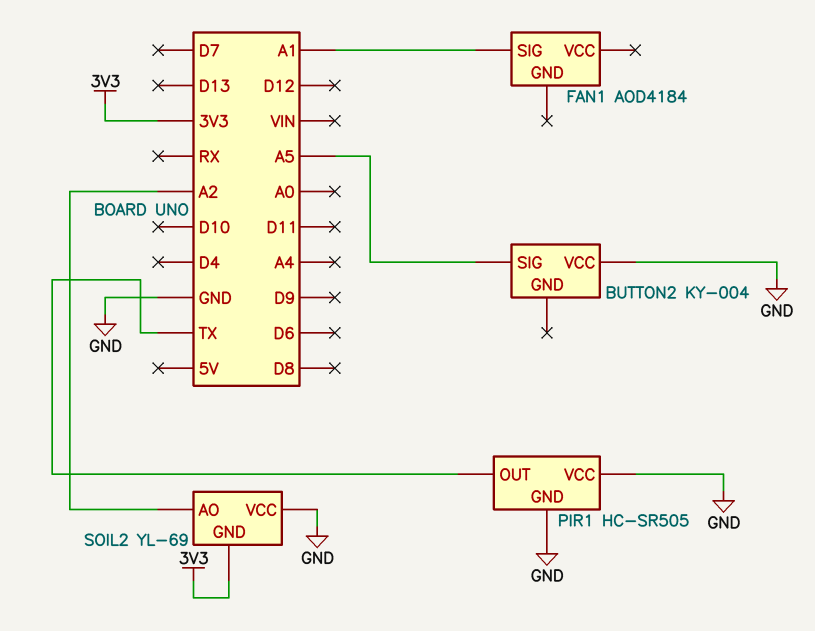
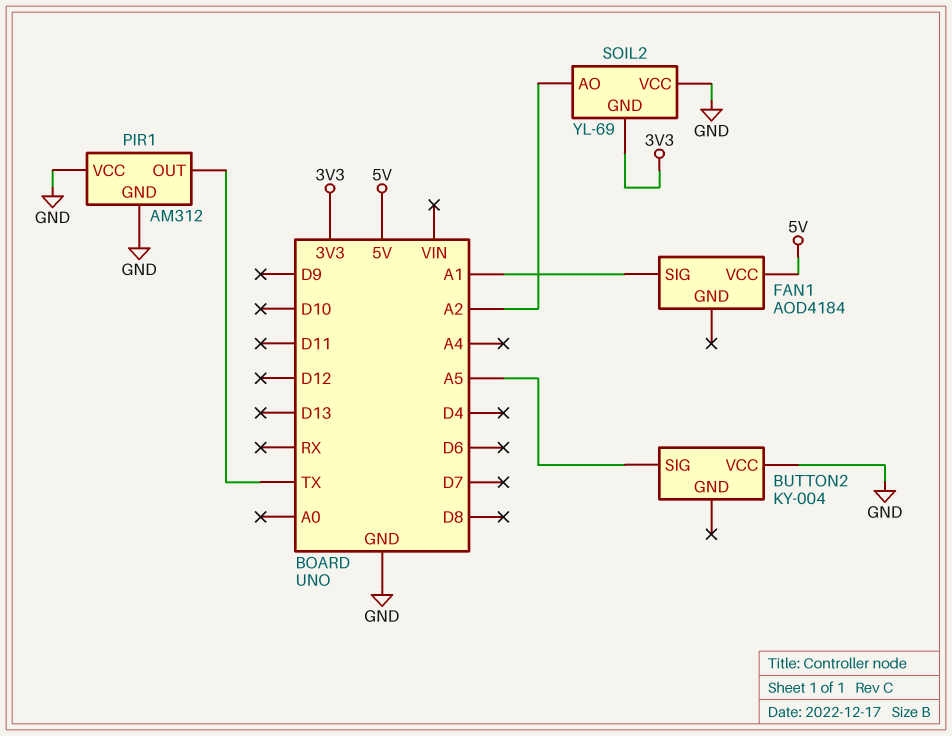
FAN1 pin VCC: none -> 5V
PIR1: HC-SR505 -> AM312

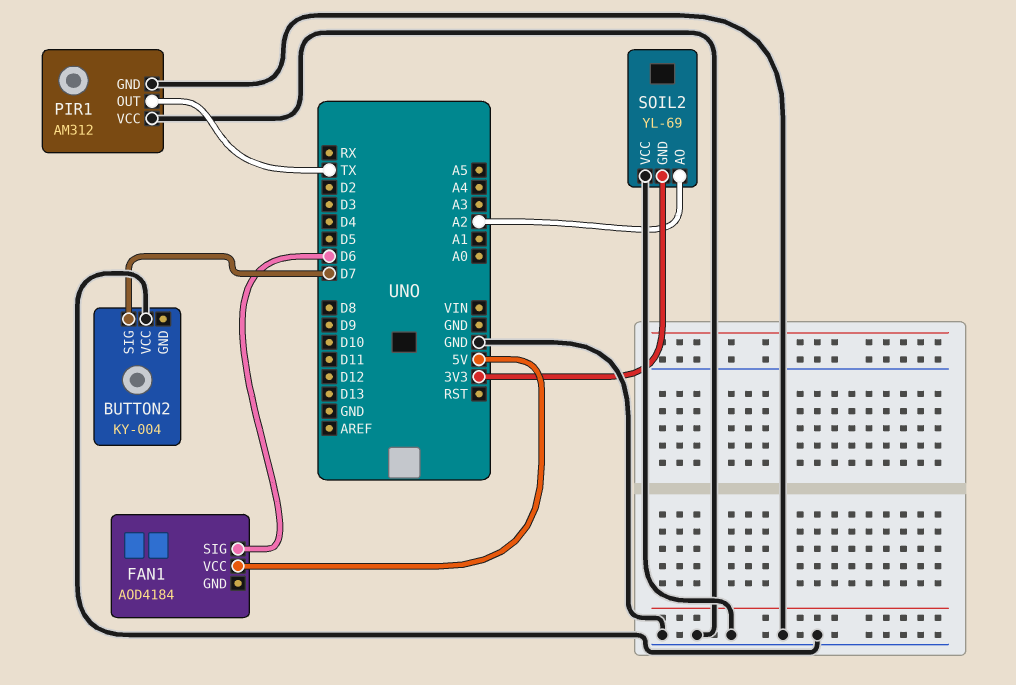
BUTTON2 pin SIG: A5 -> D7
FAN1 pin SIG: A1 -> D6

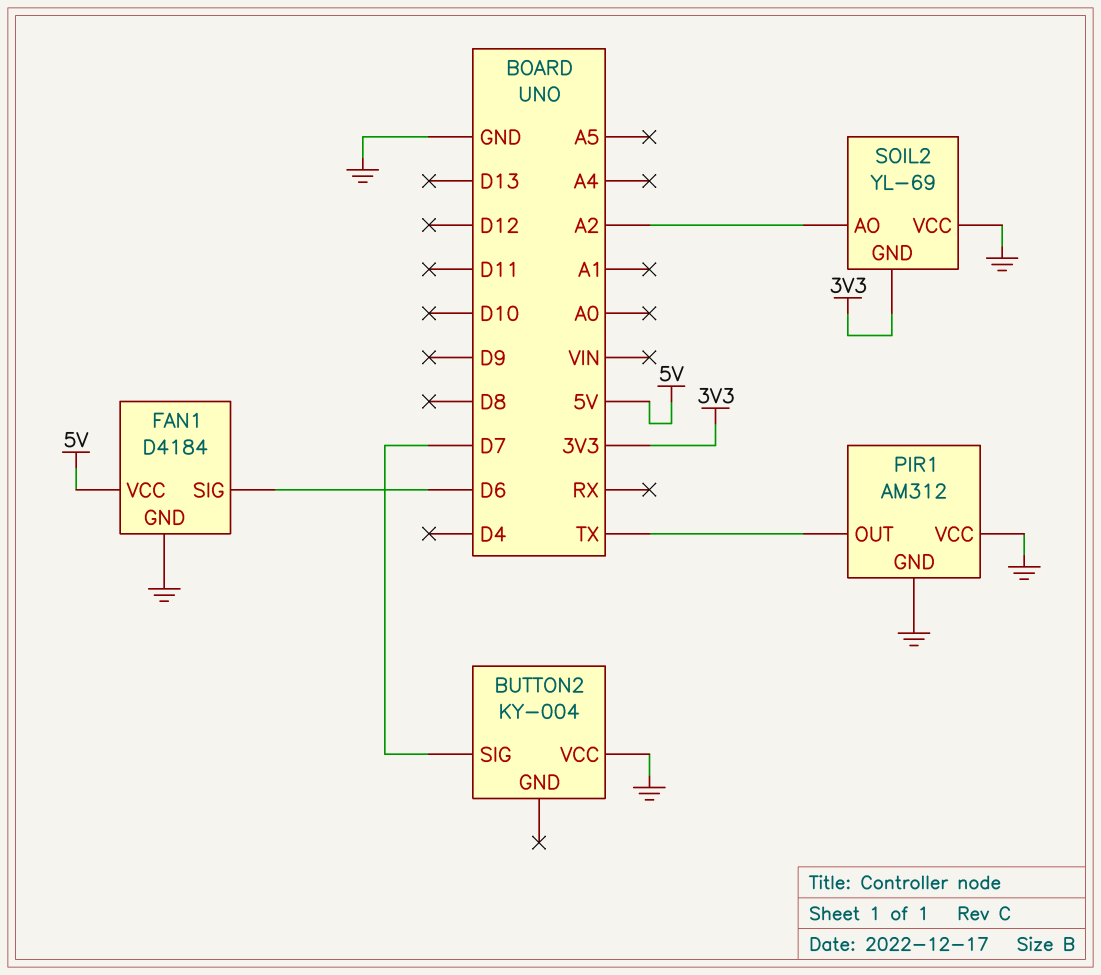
FAN1: AOD4184 -> D4184
FAN1 pin GND: none -> GND

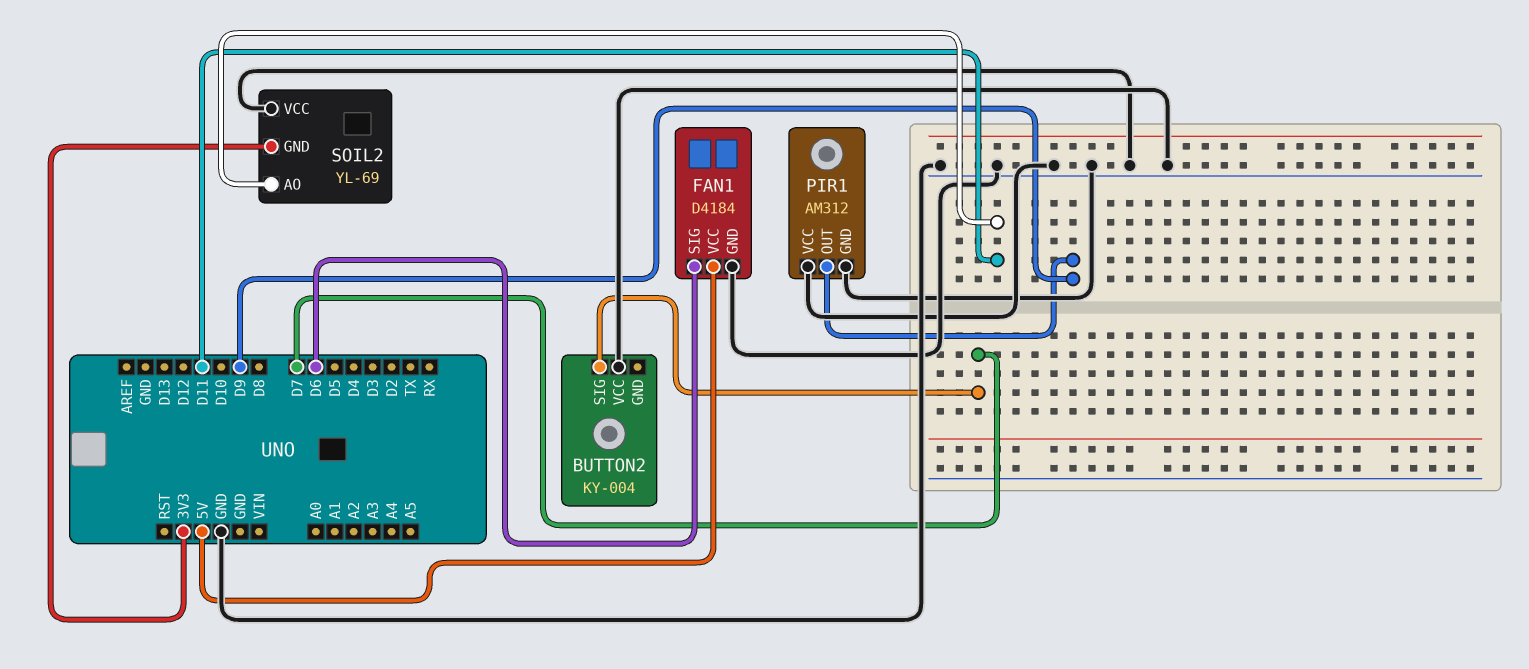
PIR1 pin OUT: TX -> D9
SOIL2 pin AO: A2 -> D11

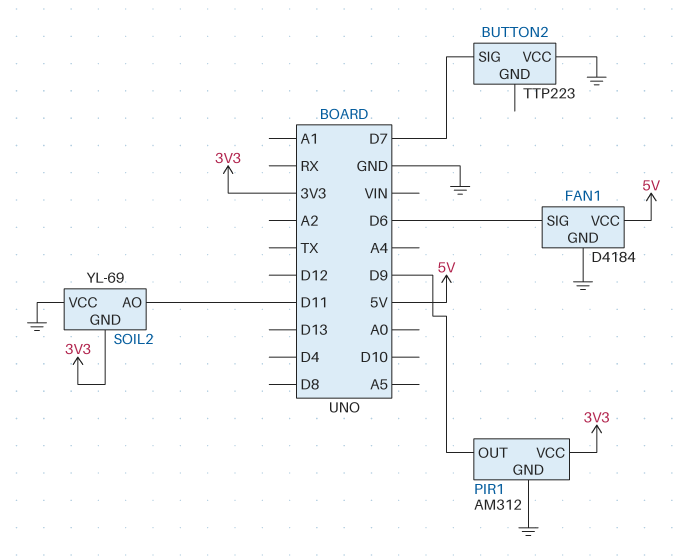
BUTTON2: KY-004 -> TTP223
PIR1 pin VCC: GND -> 3V3

